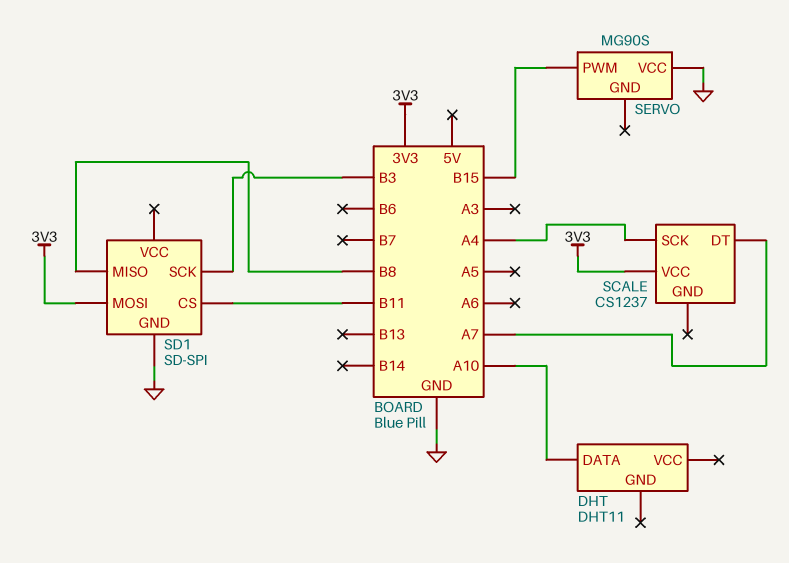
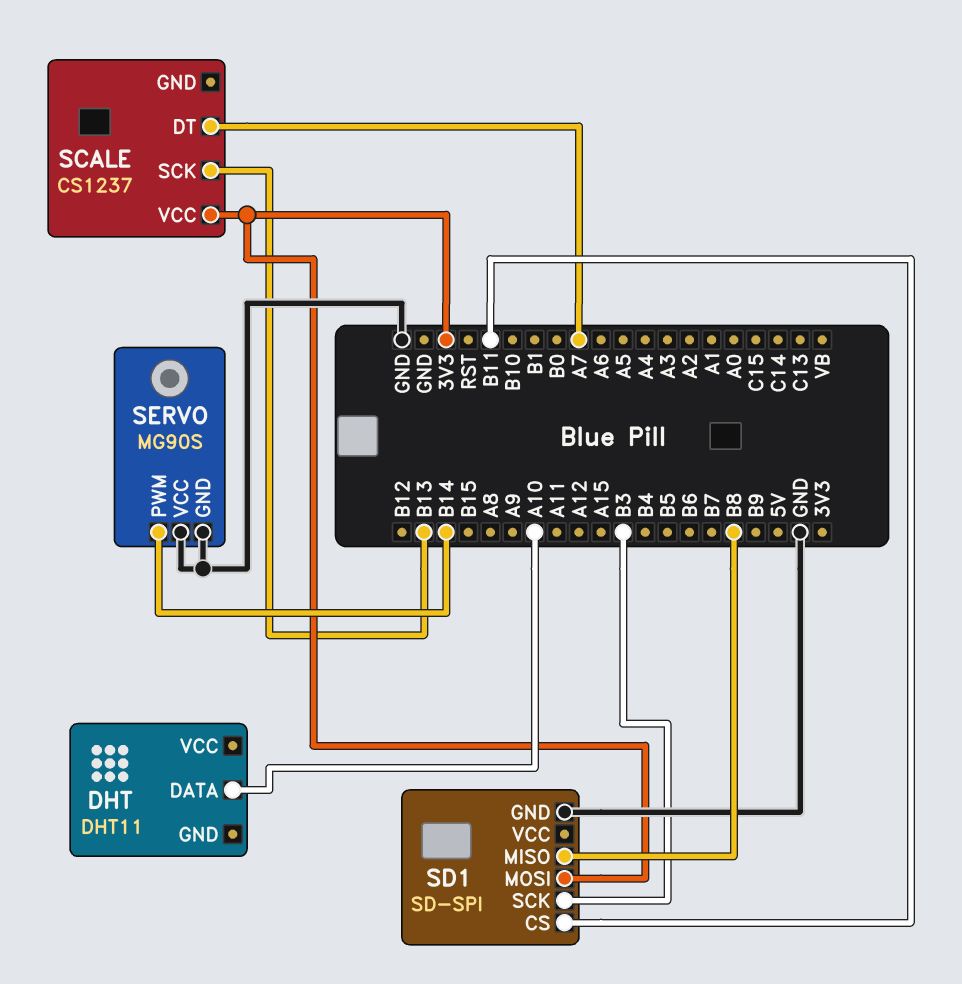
SCALE pin SCK: A4 -> B13
SERVO pin GND: none -> GND
SERVO pin PWM: B15 -> B14

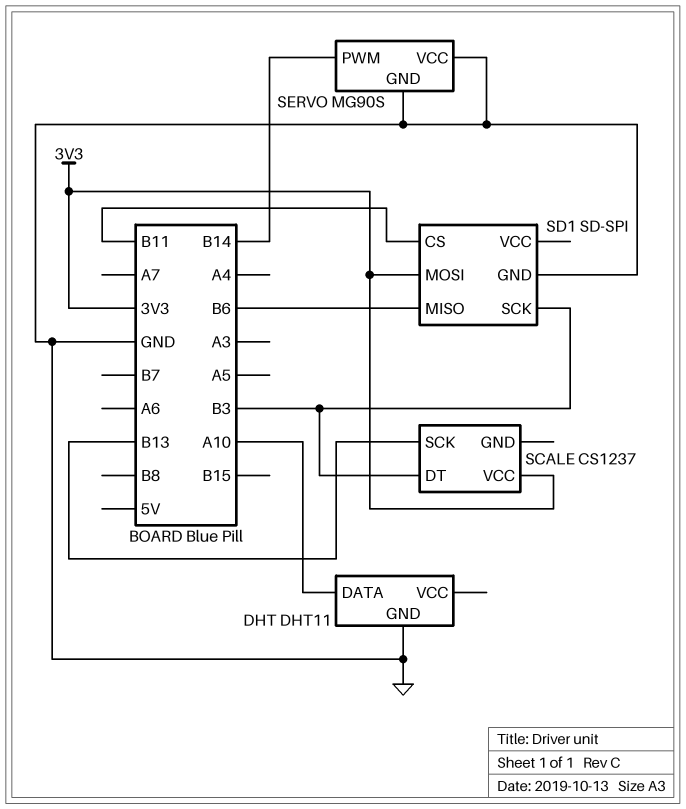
DHT pin GND: none -> GND
SCALE pin DT: A7 -> B3
SD1 pin MISO: B8 -> B6

